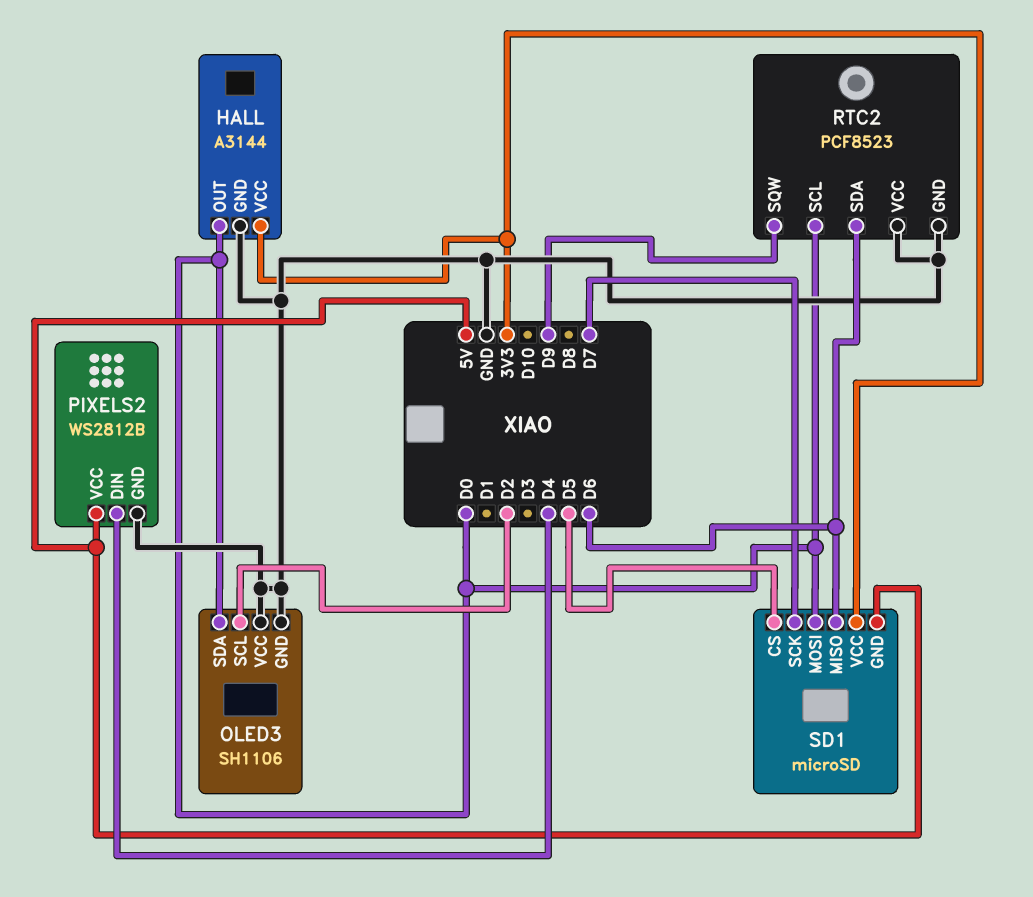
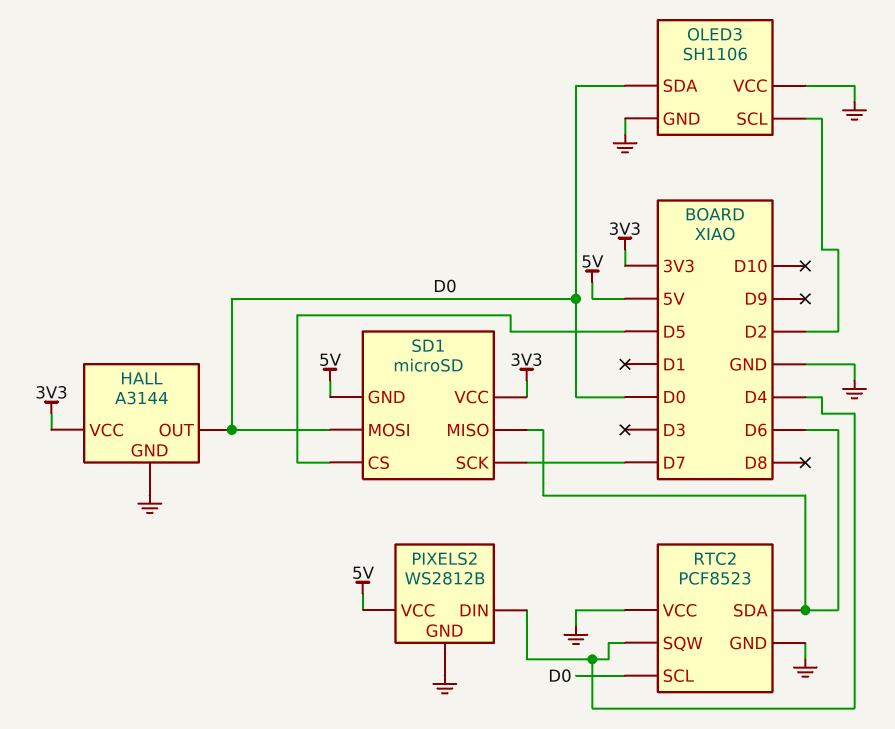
RTC2 pin SQW: D9 -> D4

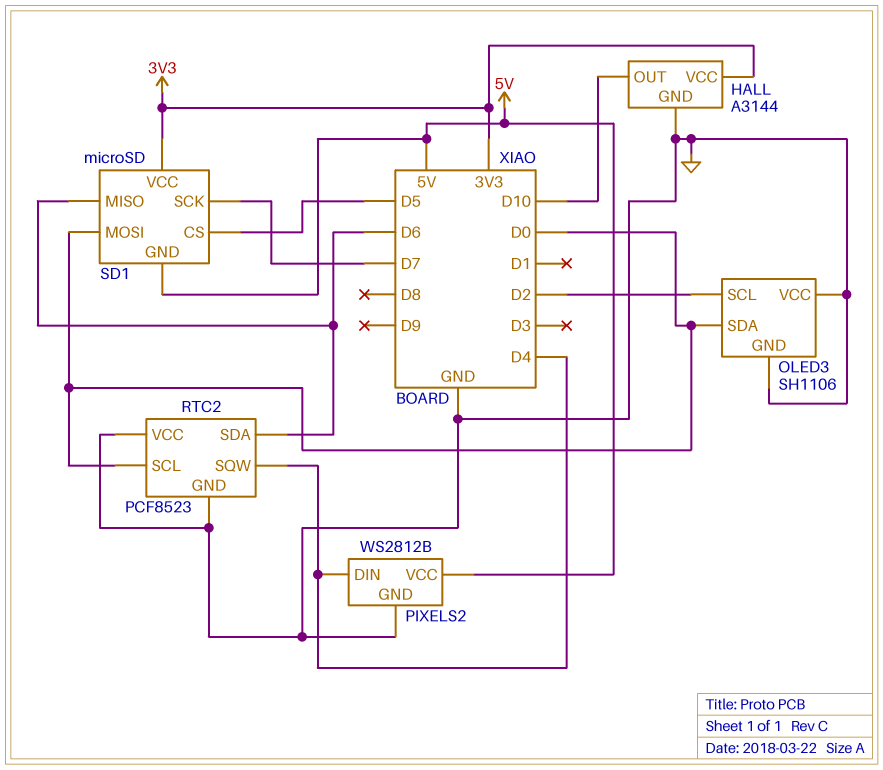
HALL pin OUT: D0 -> D10

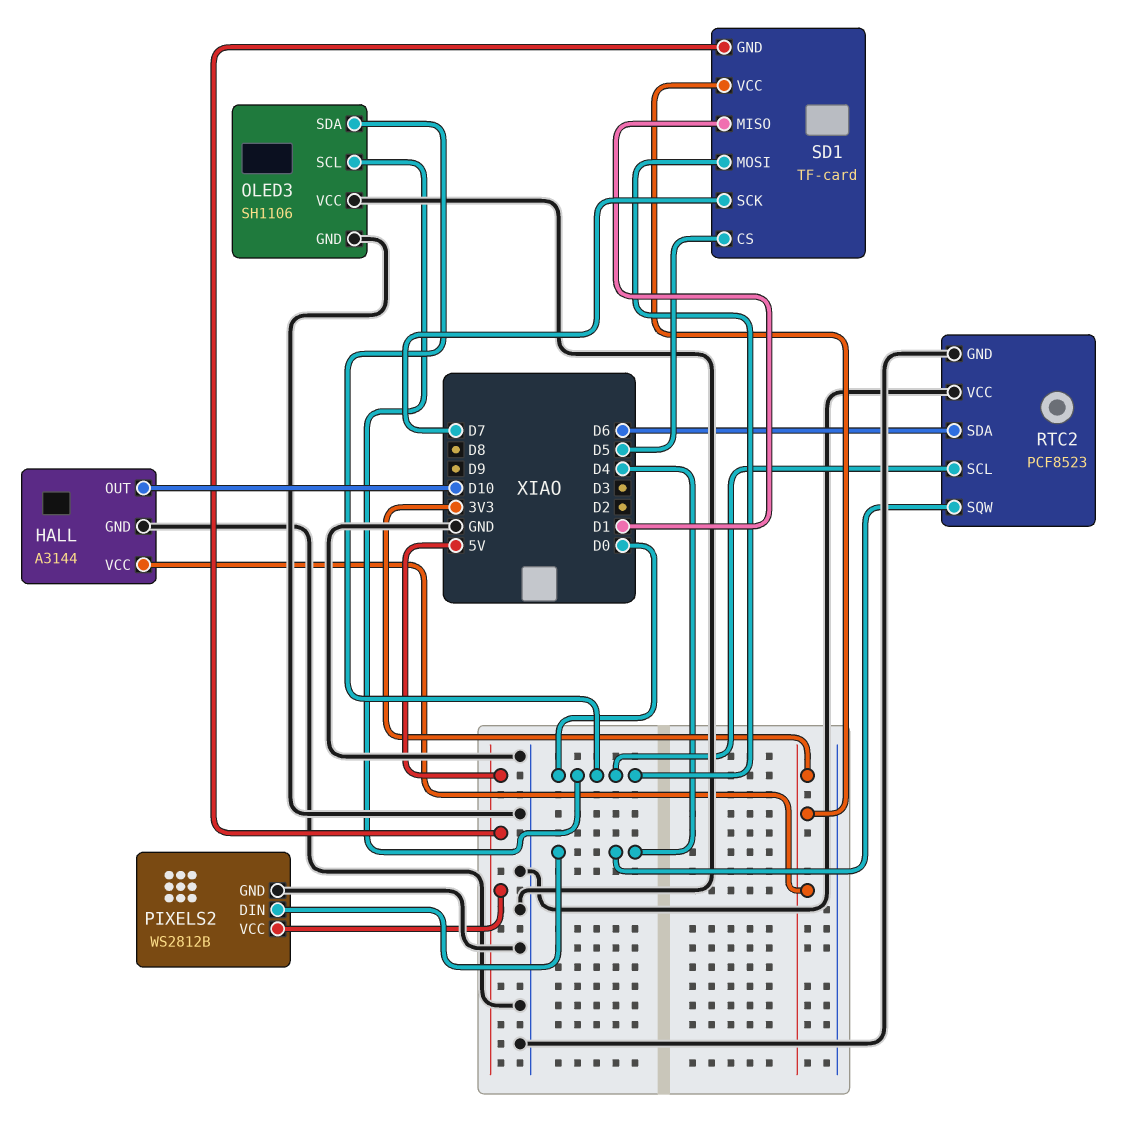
OLED3 pin SCL: D2 -> D0
SD1: microSD -> TF-card
SD1 pin MISO: D6 -> D1

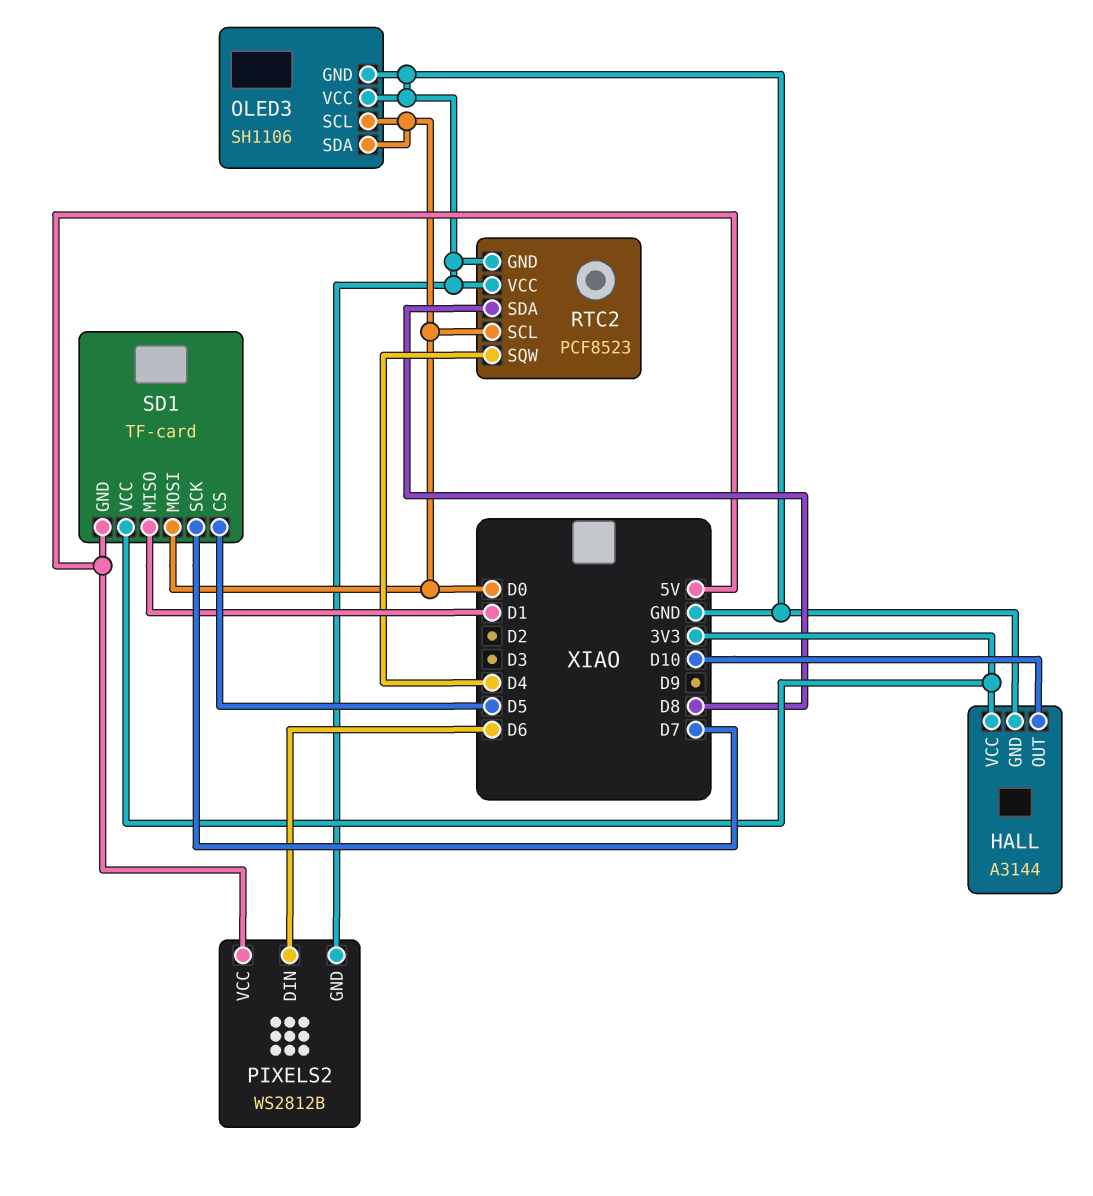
PIXELS2 pin DIN: D4 -> D6
RTC2 pin SDA: D6 -> D8

